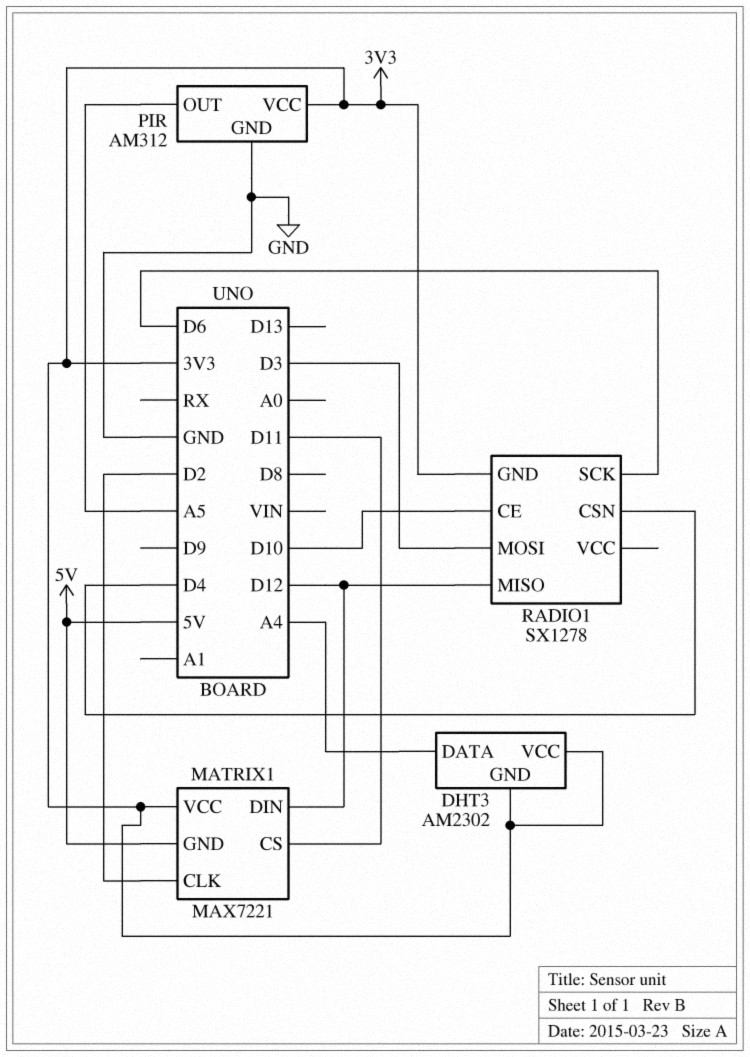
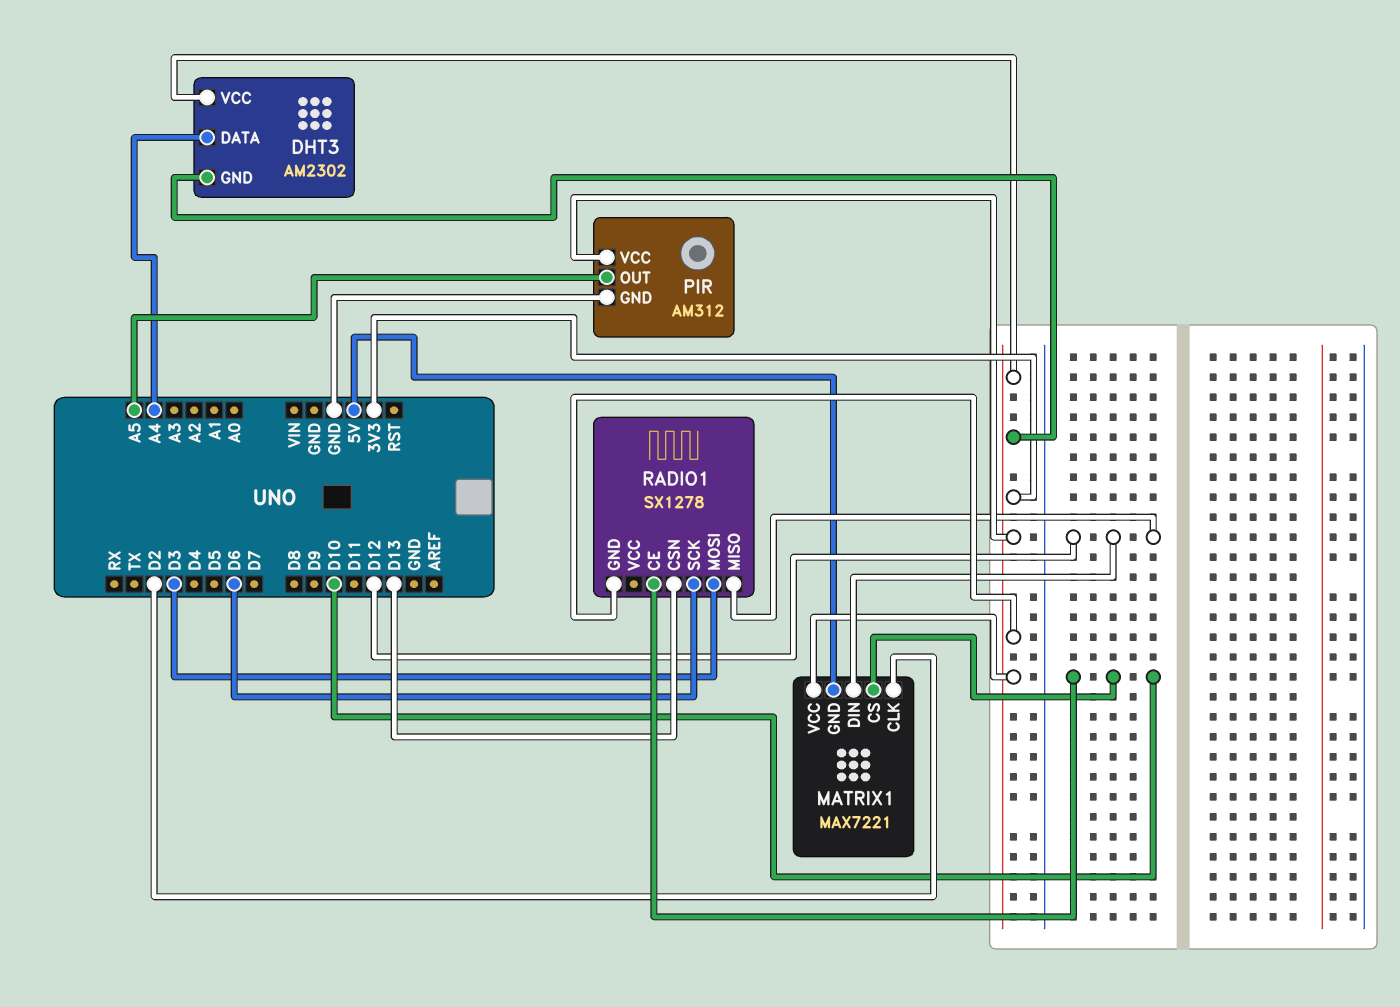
MATRIX1 pin CS: D11 -> D10
RADIO1 pin CSN: D4 -> D13

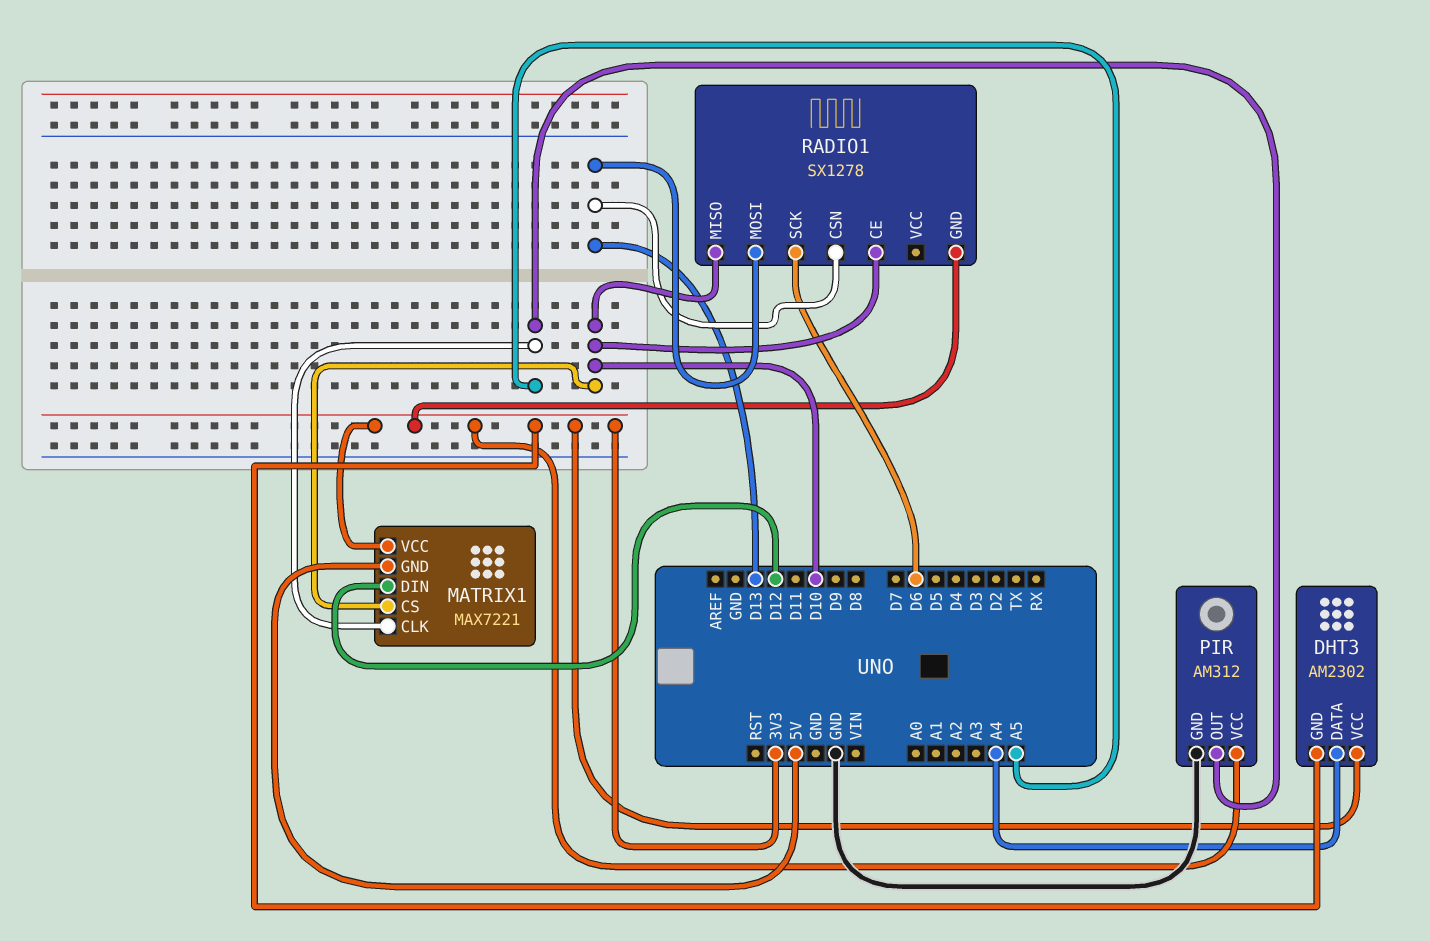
MATRIX1 pin CLK: D2 -> A5
RADIO1 pin MISO: D12 -> D10
RADIO1 pin MOSI: D3 -> D13

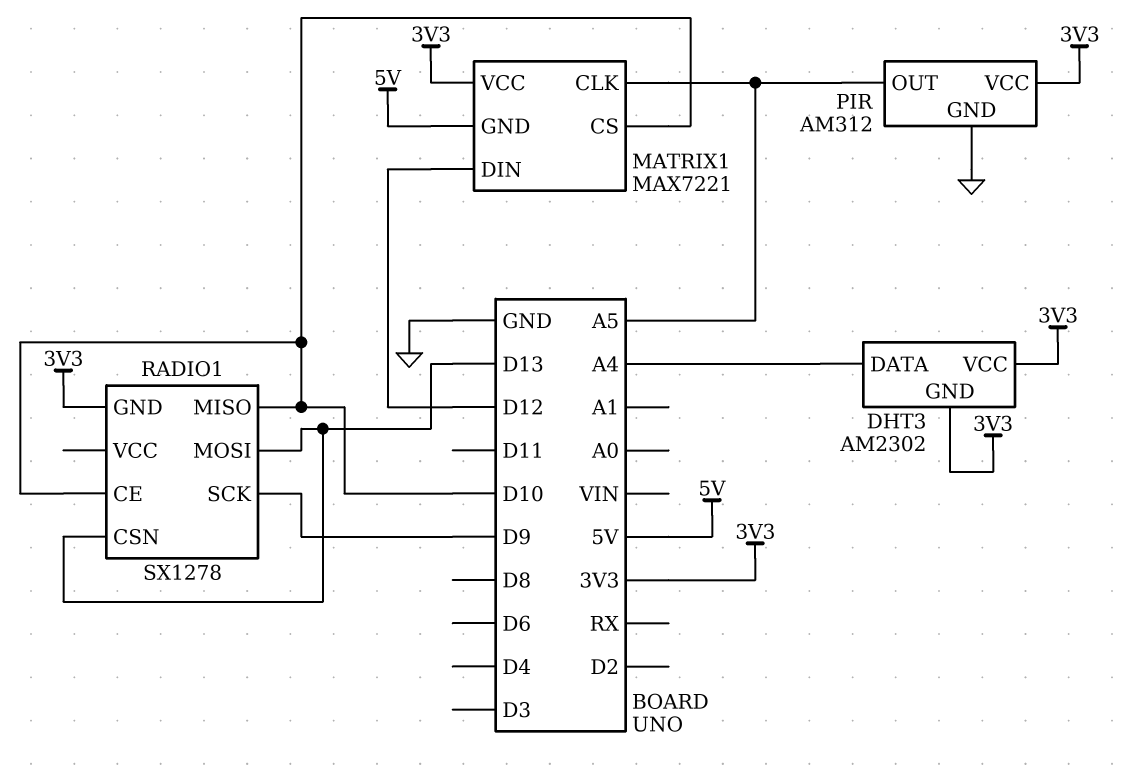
RADIO1 pin SCK: D6 -> D9

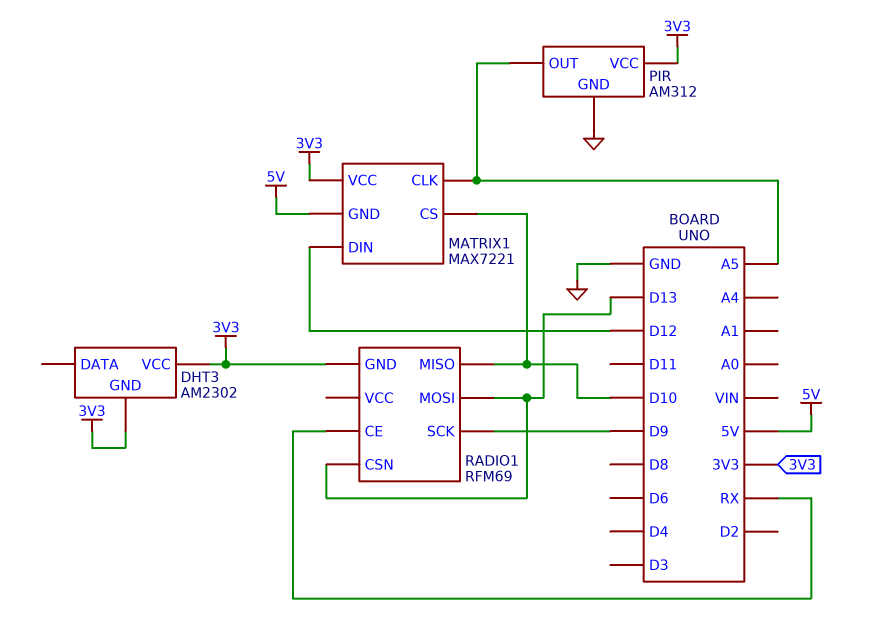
DHT3 pin DATA: A4 -> none
RADIO1: SX1278 -> RFM69
RADIO1 pin CE: D10 -> RX

